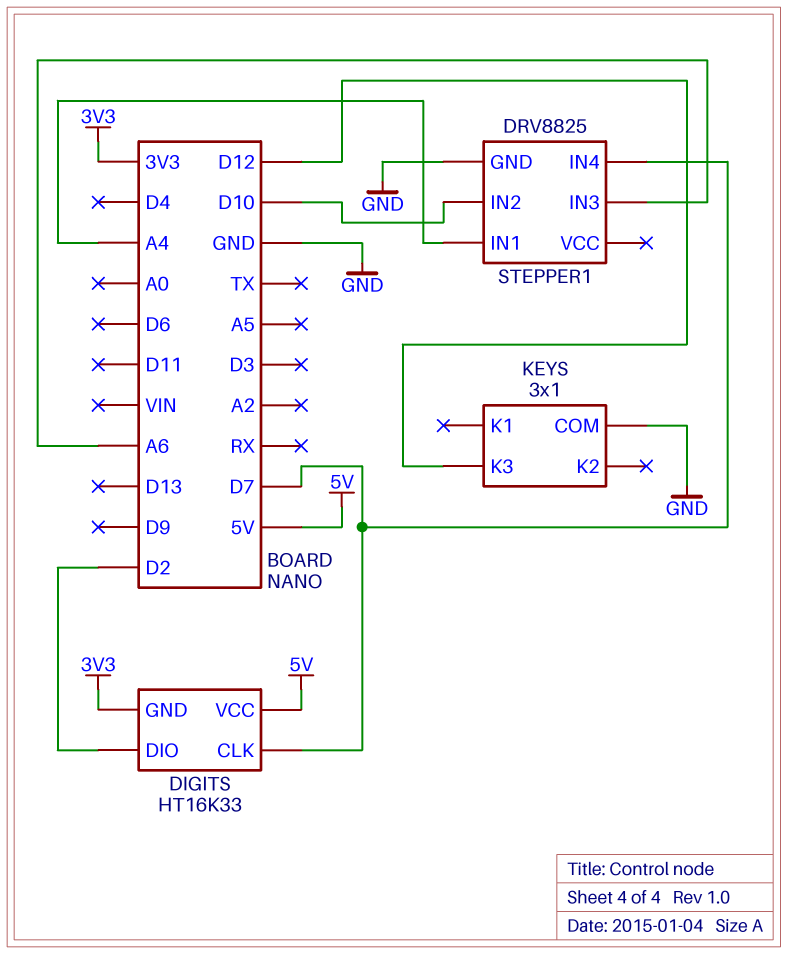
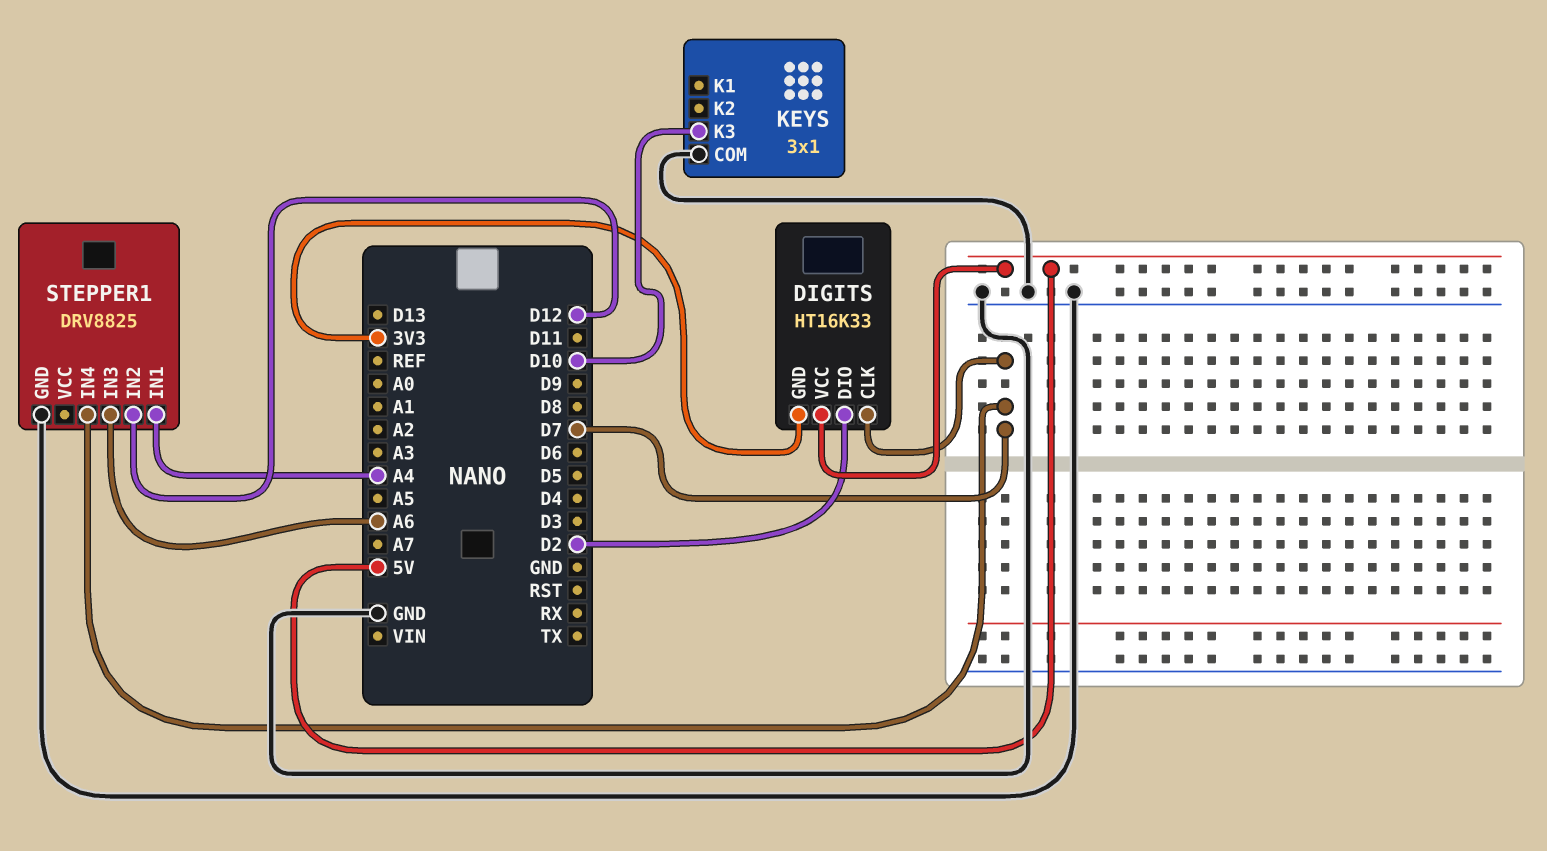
KEYS pin K3: D12 -> D10
STEPPER1 pin IN2: D10 -> D12

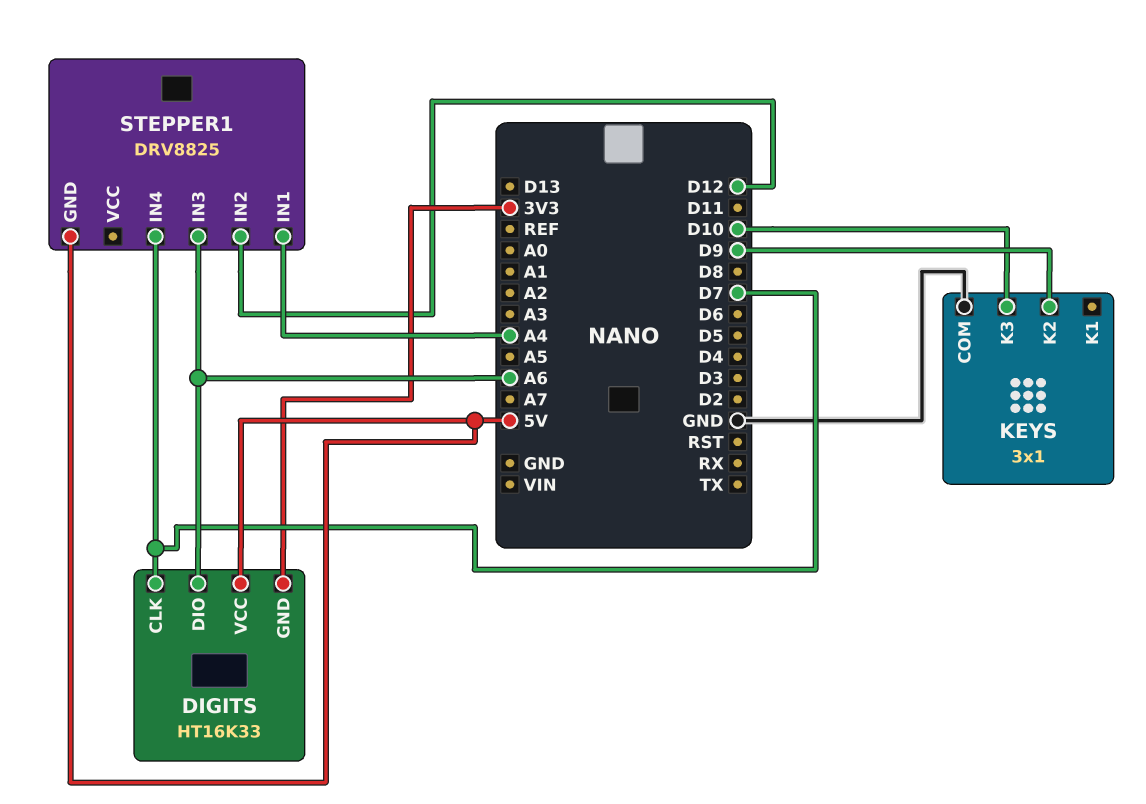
DIGITS pin DIO: D2 -> A6
KEYS pin K2: none -> D9
STEPPER1 pin GND: GND -> 5V

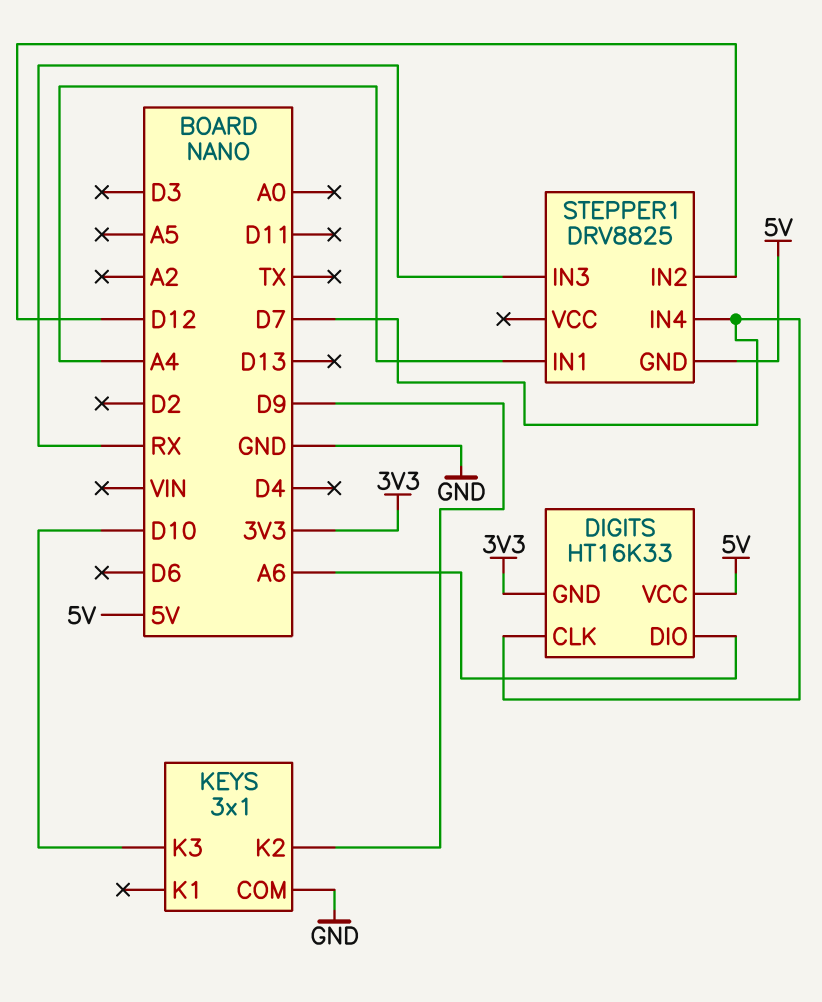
STEPPER1 pin IN3: A6 -> RX

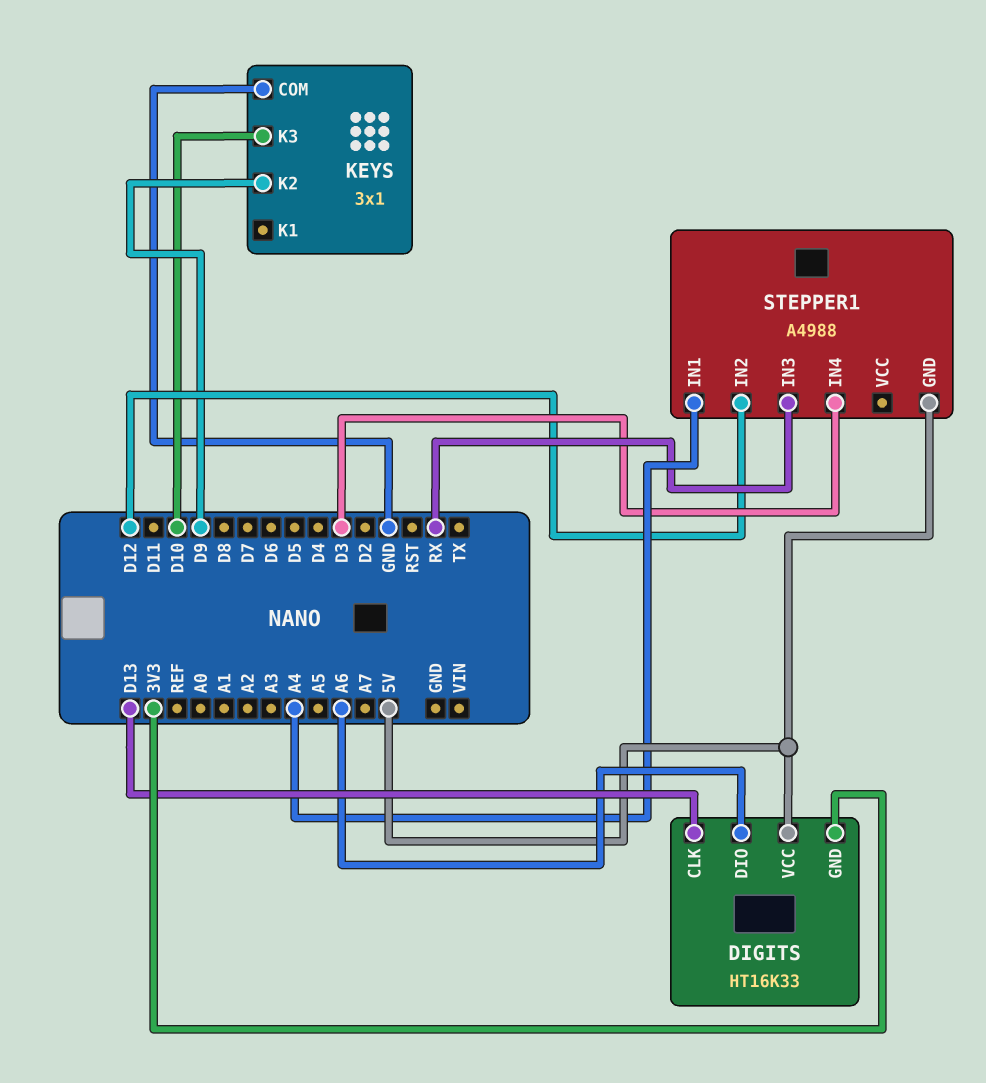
DIGITS pin CLK: D7 -> D13
STEPPER1: DRV8825 -> A4988
STEPPER1 pin IN4: D7 -> D3

